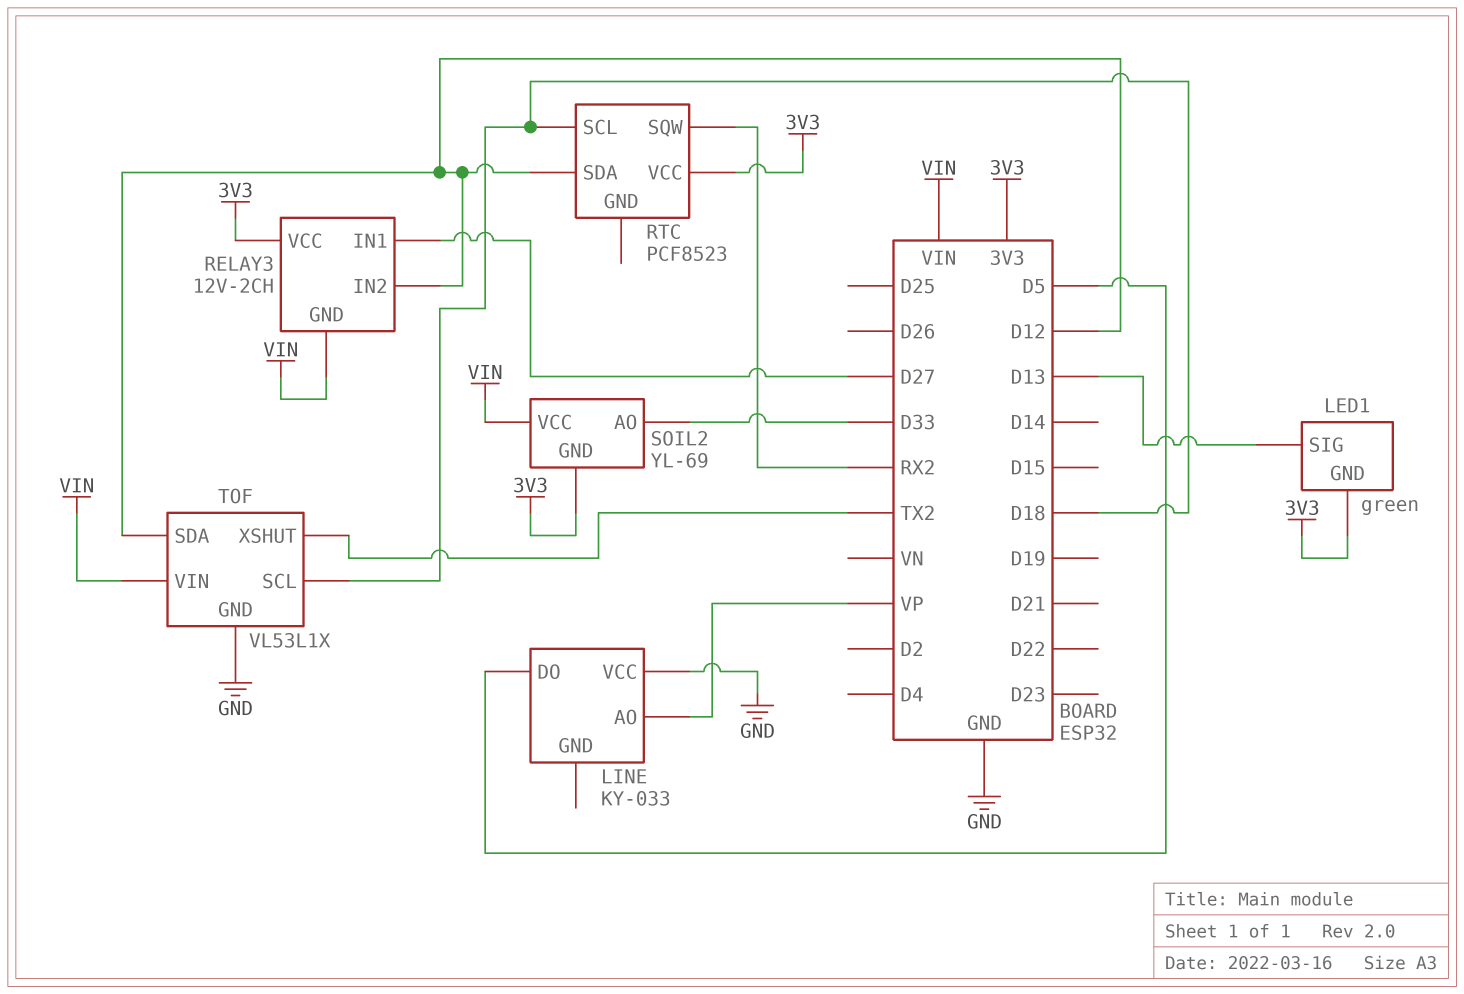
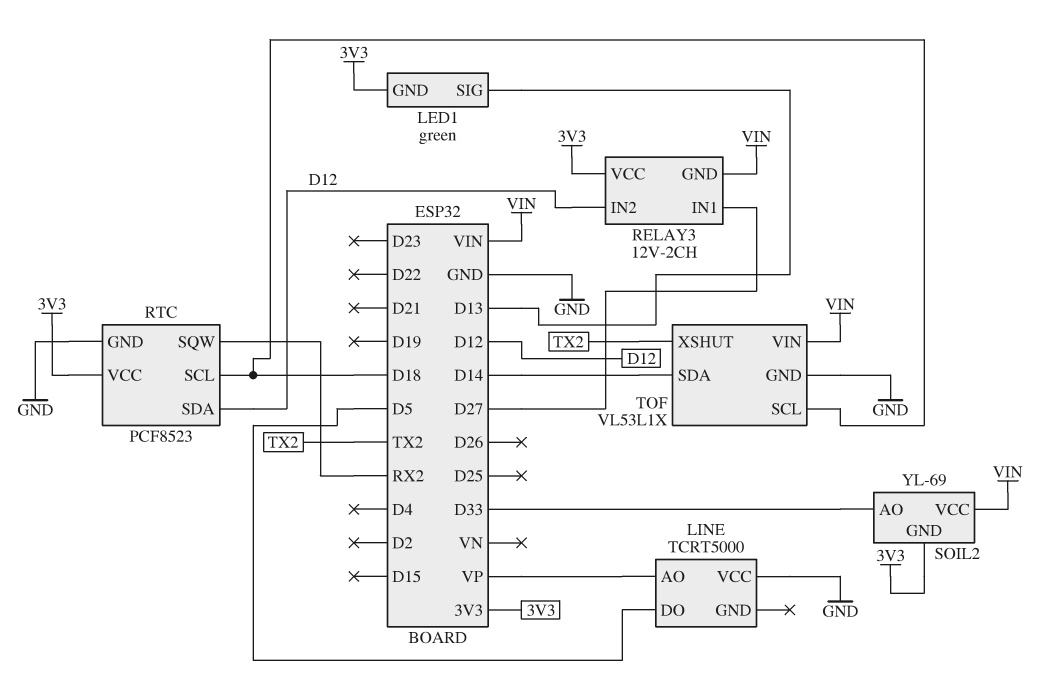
LINE: KY-033 -> TCRT5000
RTC pin GND: none -> GND
TOF pin SDA: D12 -> D14

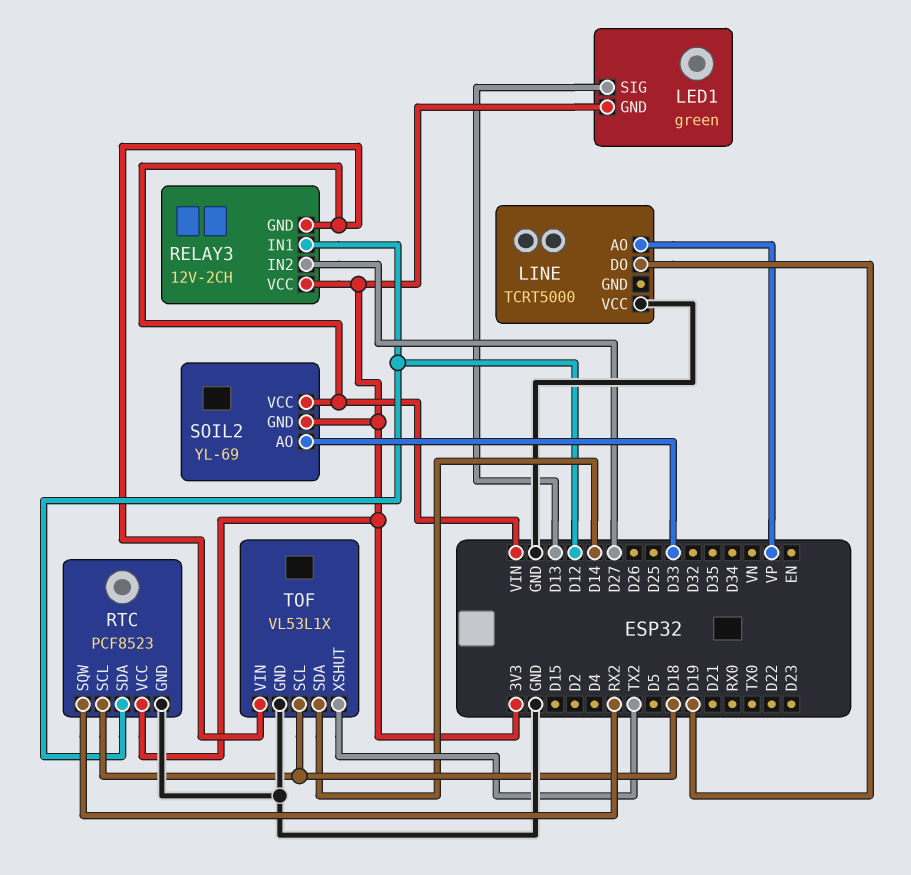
LINE pin DO: D5 -> D19
RELAY3 pin IN1: D27 -> D12
RELAY3 pin IN2: D12 -> D27

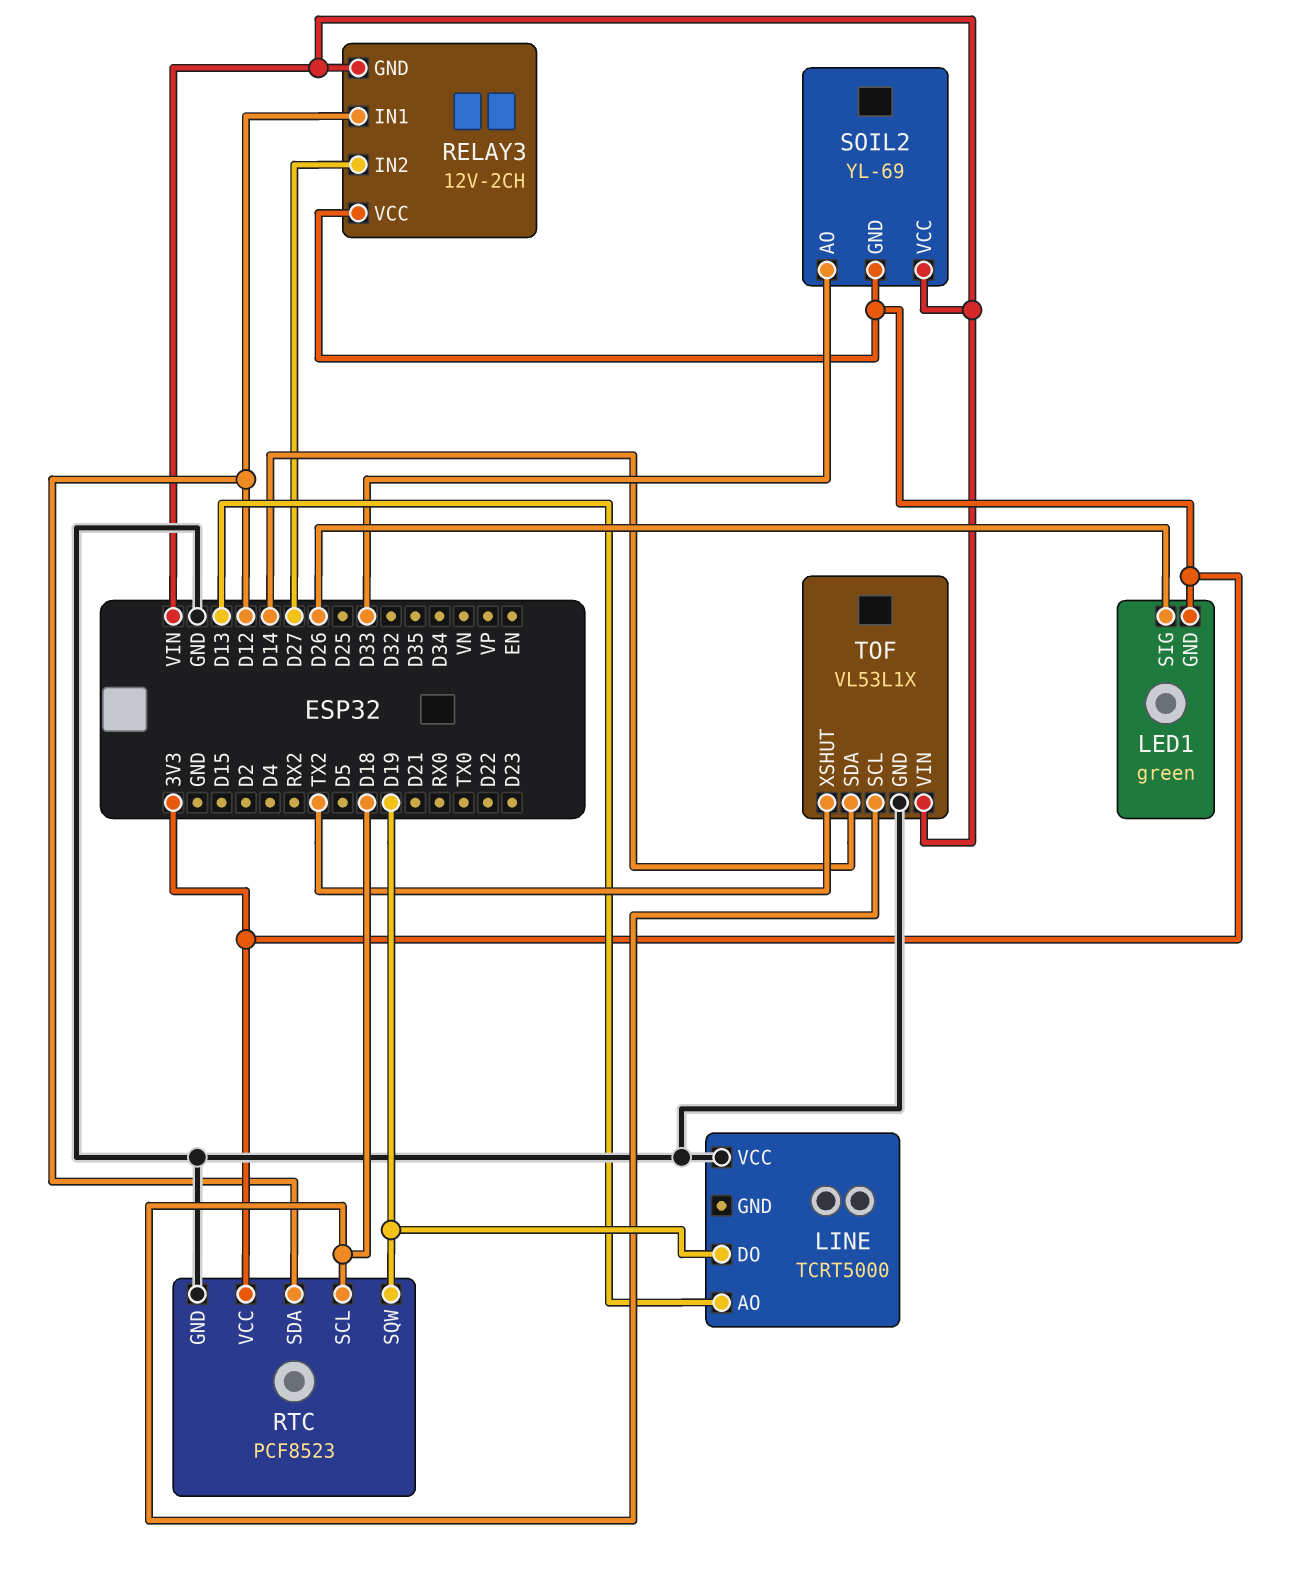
LED1 pin SIG: D13 -> D26
LINE pin AO: VP -> D13
RTC pin SQW: RX2 -> D19

